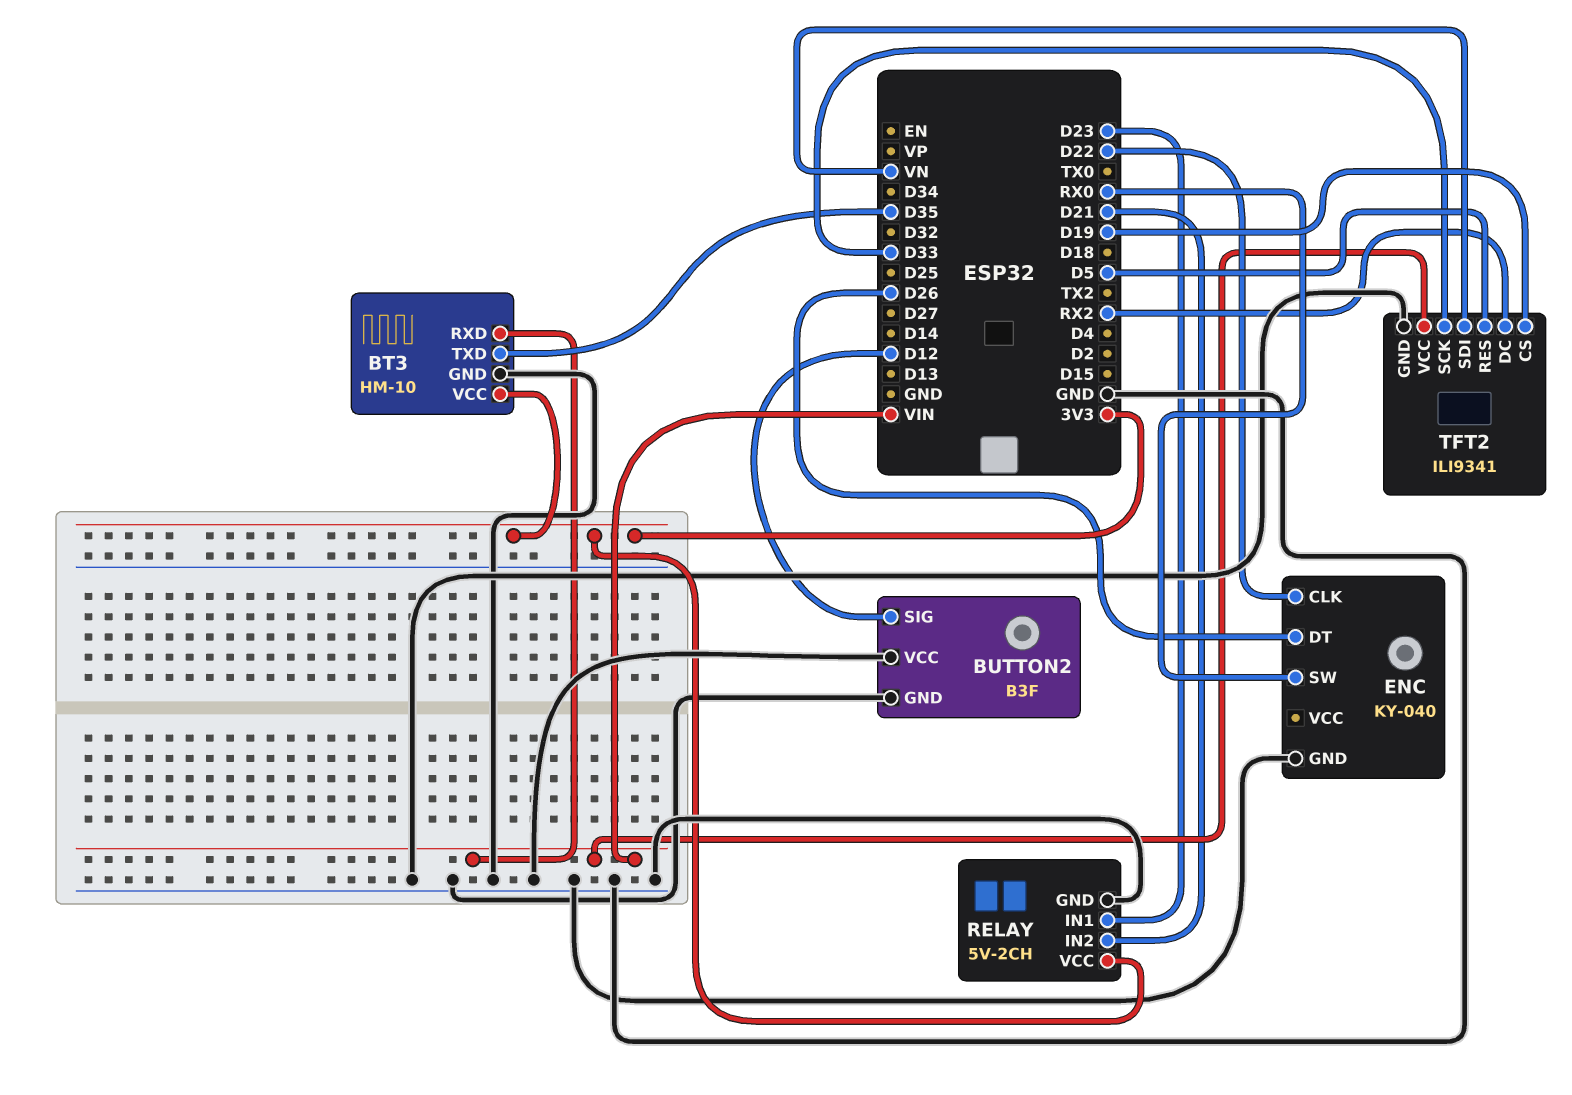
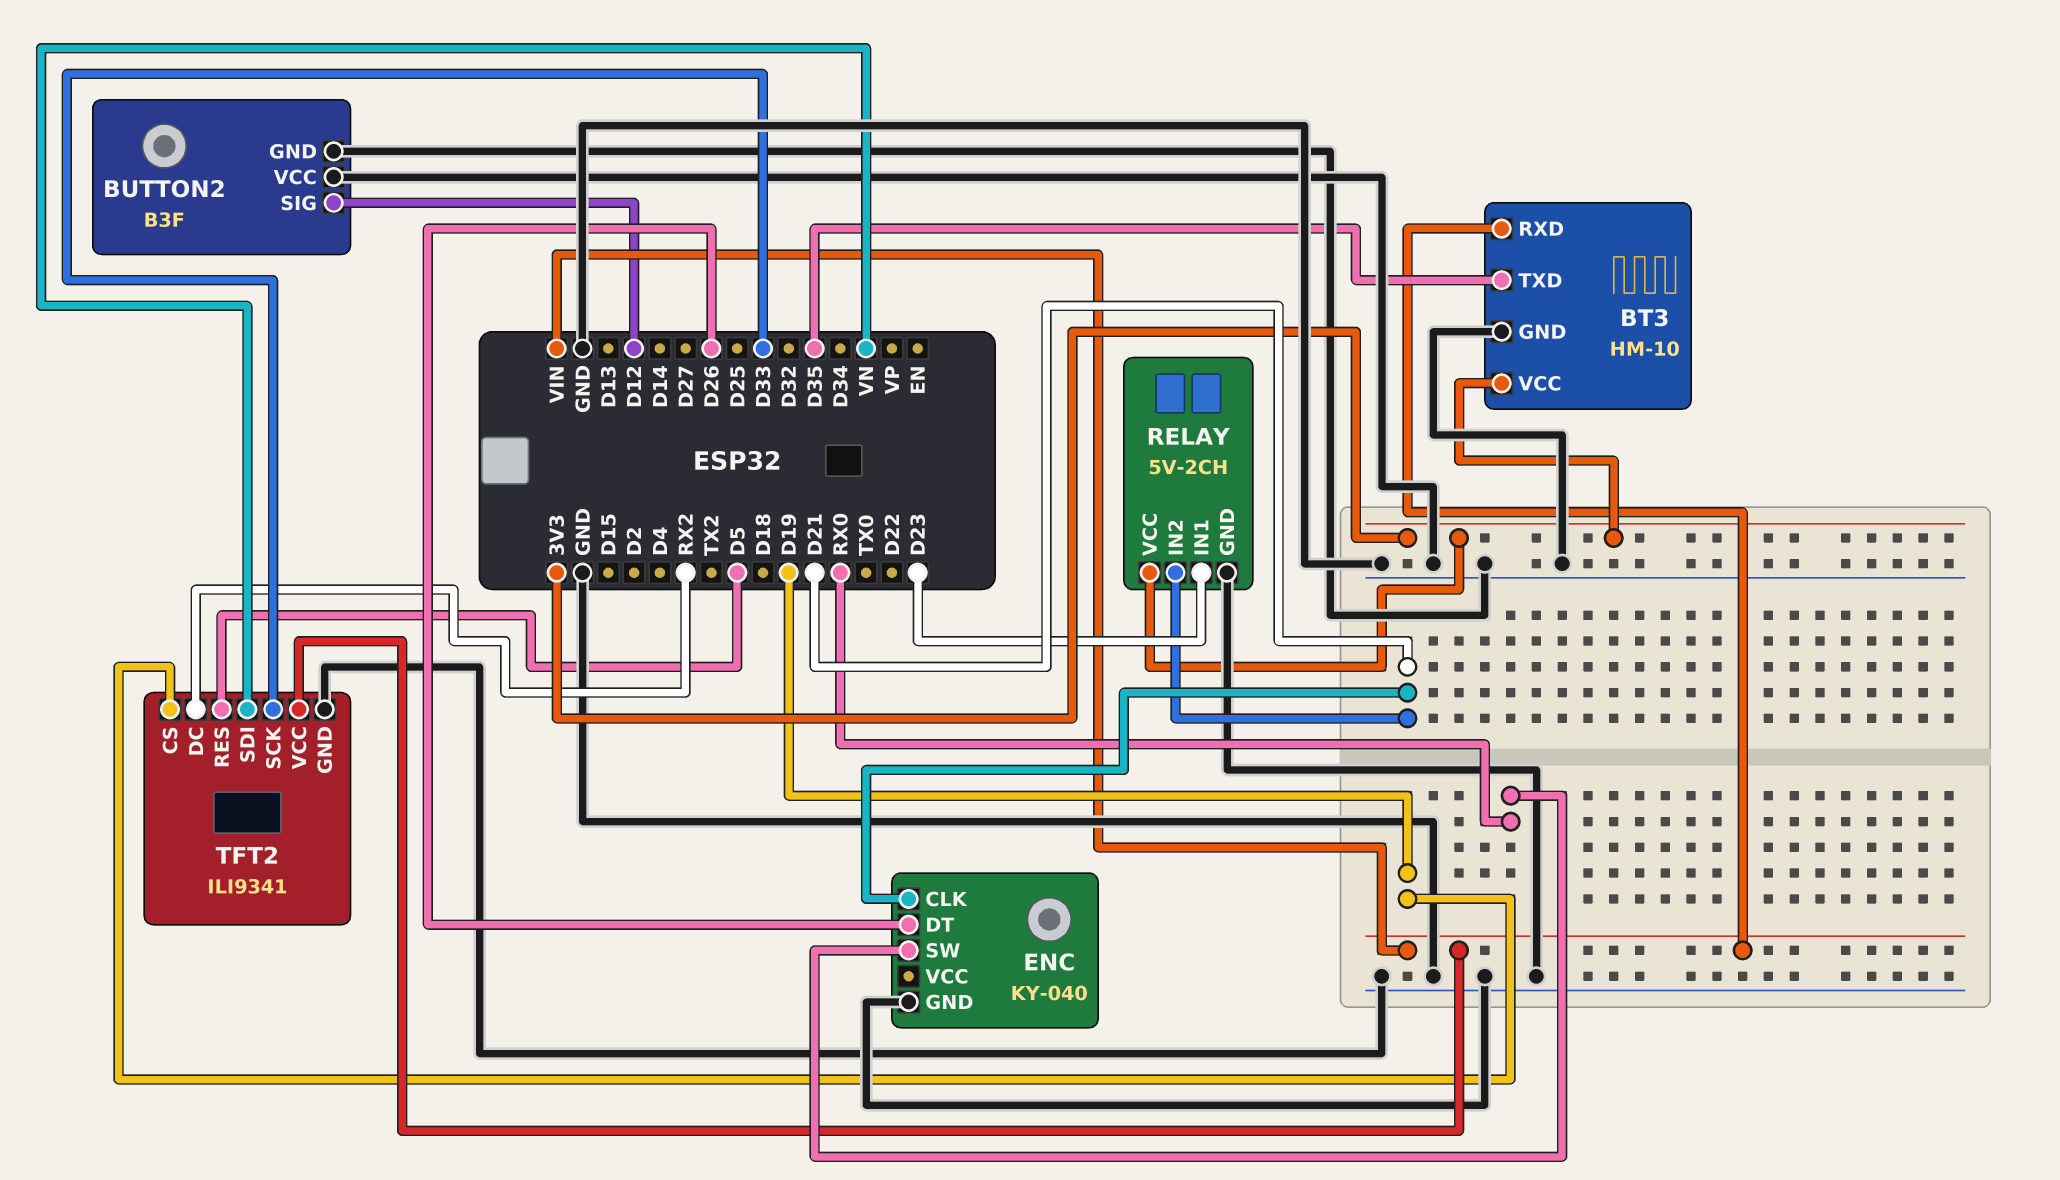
ENC pin CLK: D22 -> D21

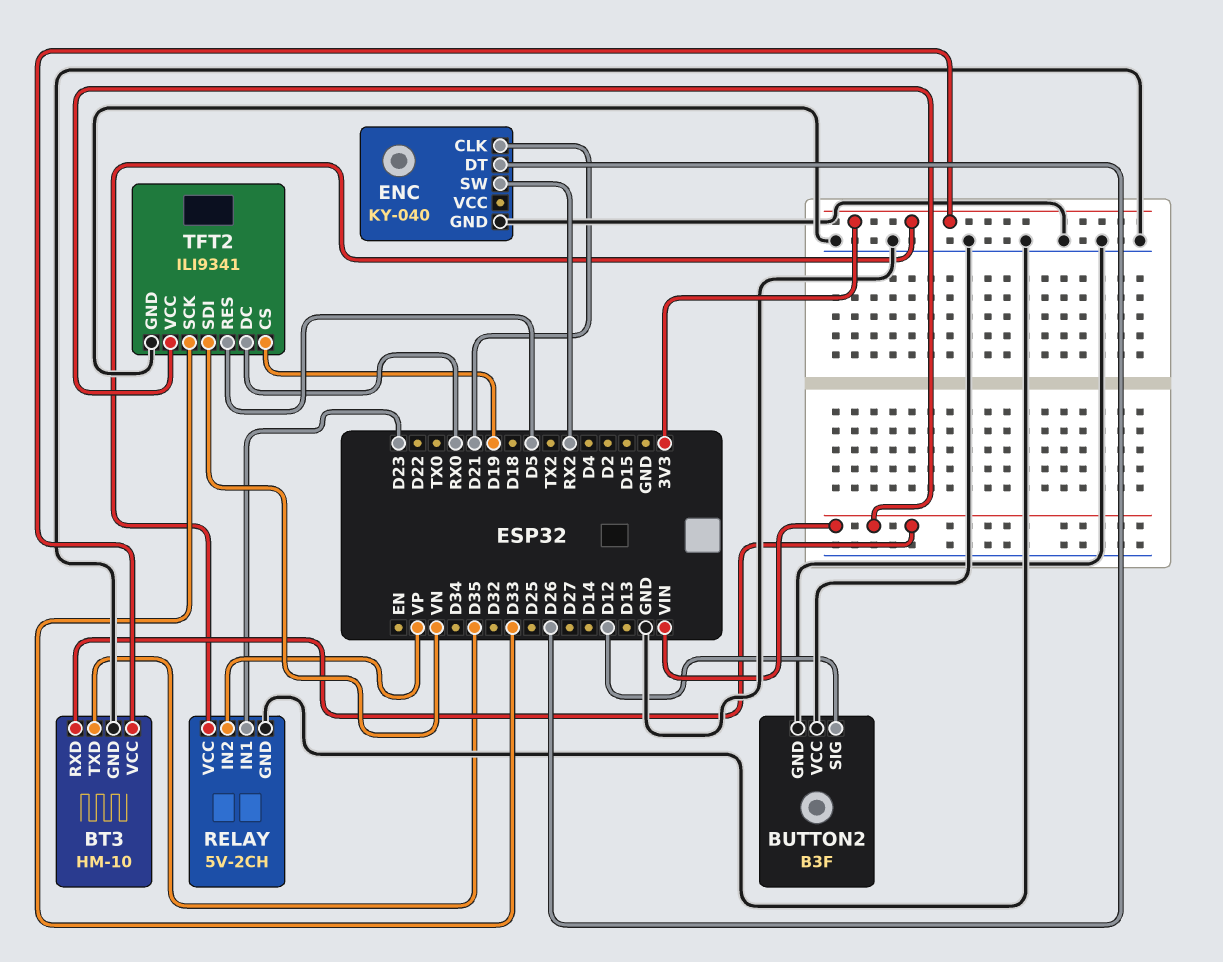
ENC pin SW: RX0 -> RX2
RELAY pin IN2: D21 -> VP
TFT2 pin DC: RX2 -> RX0

